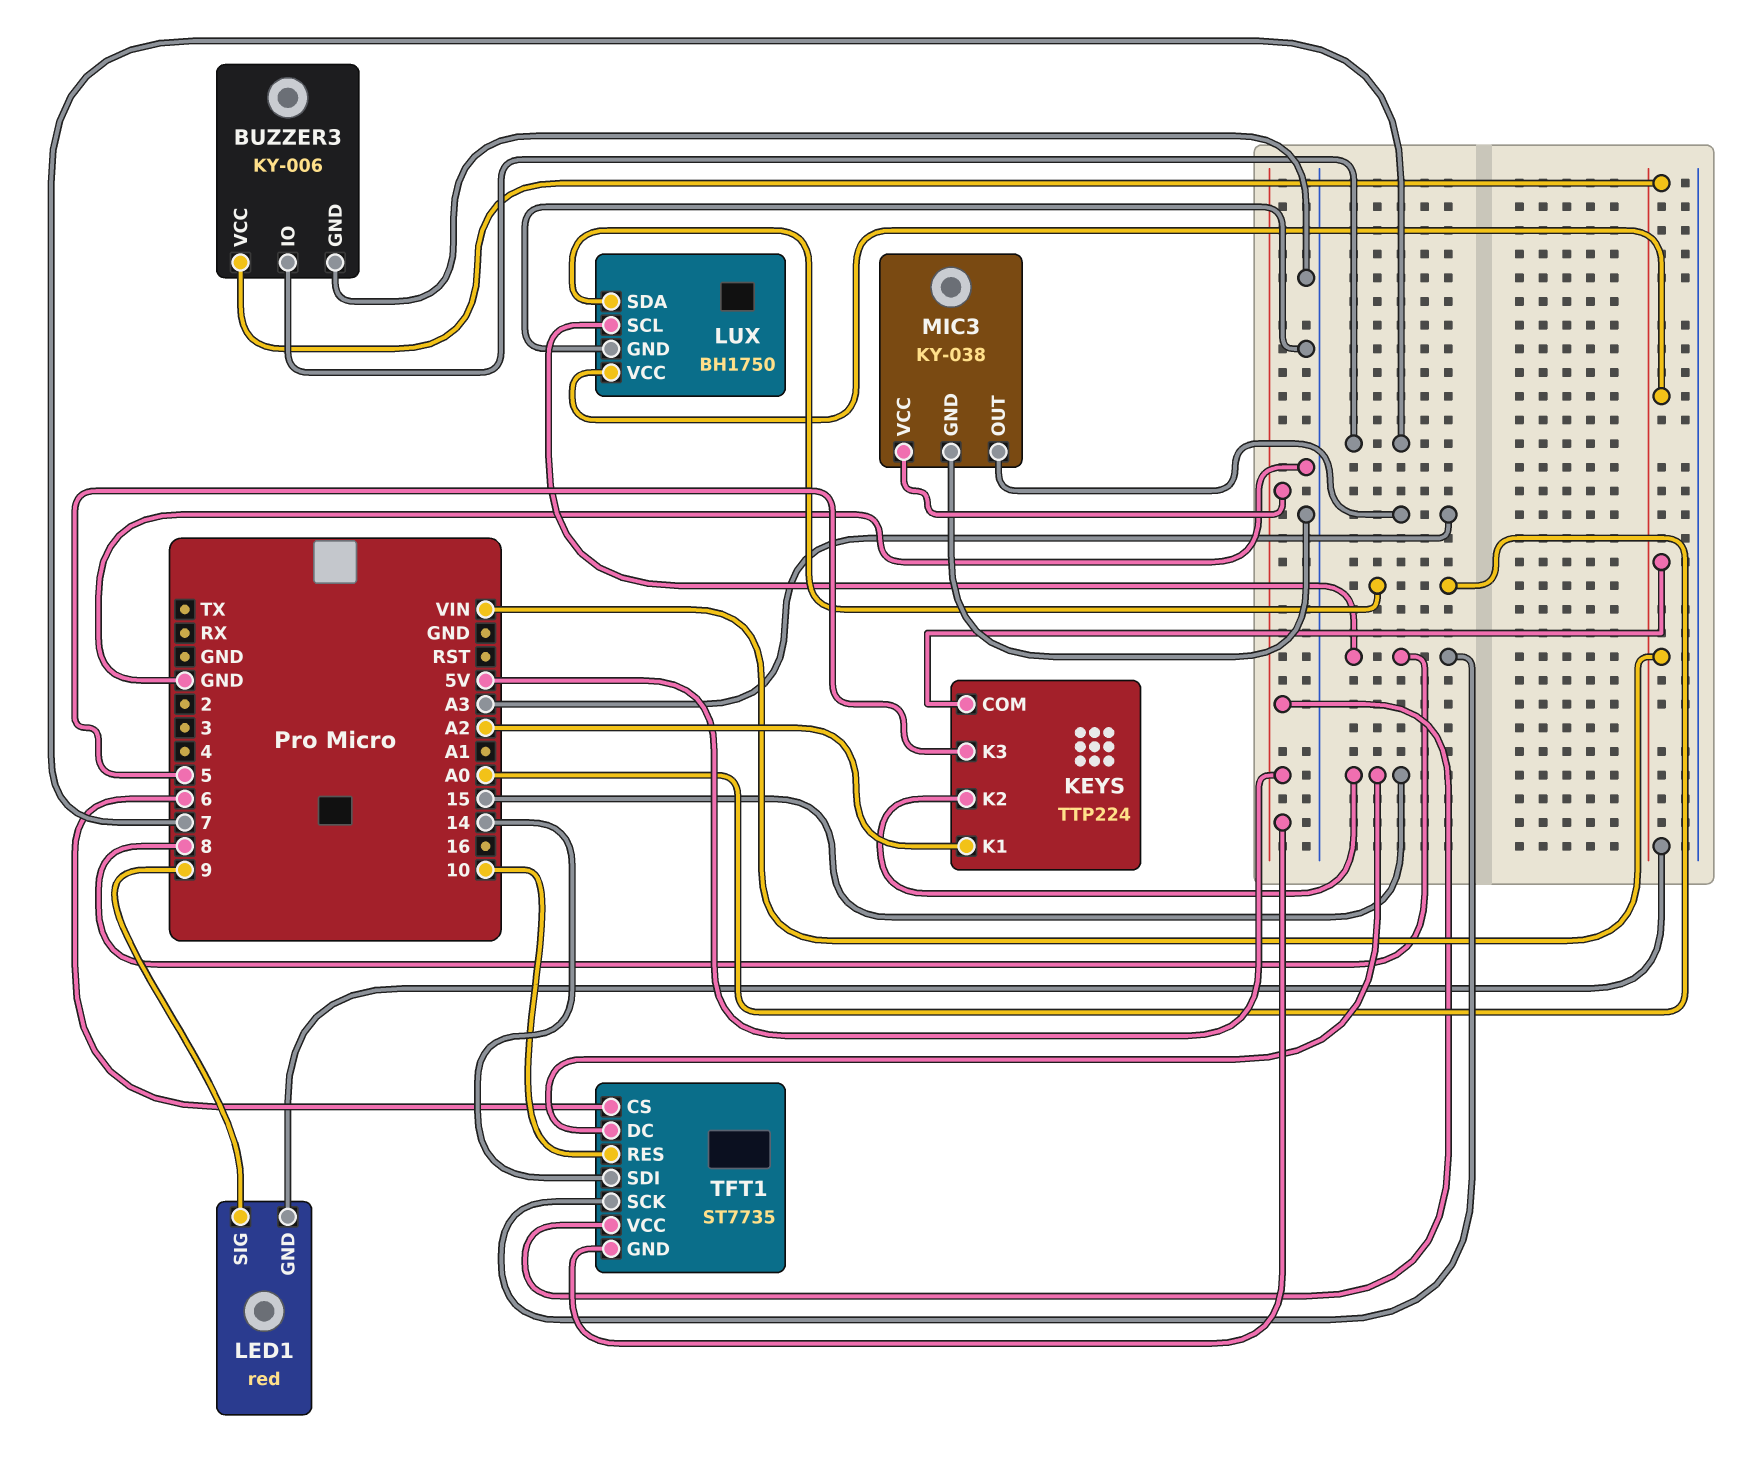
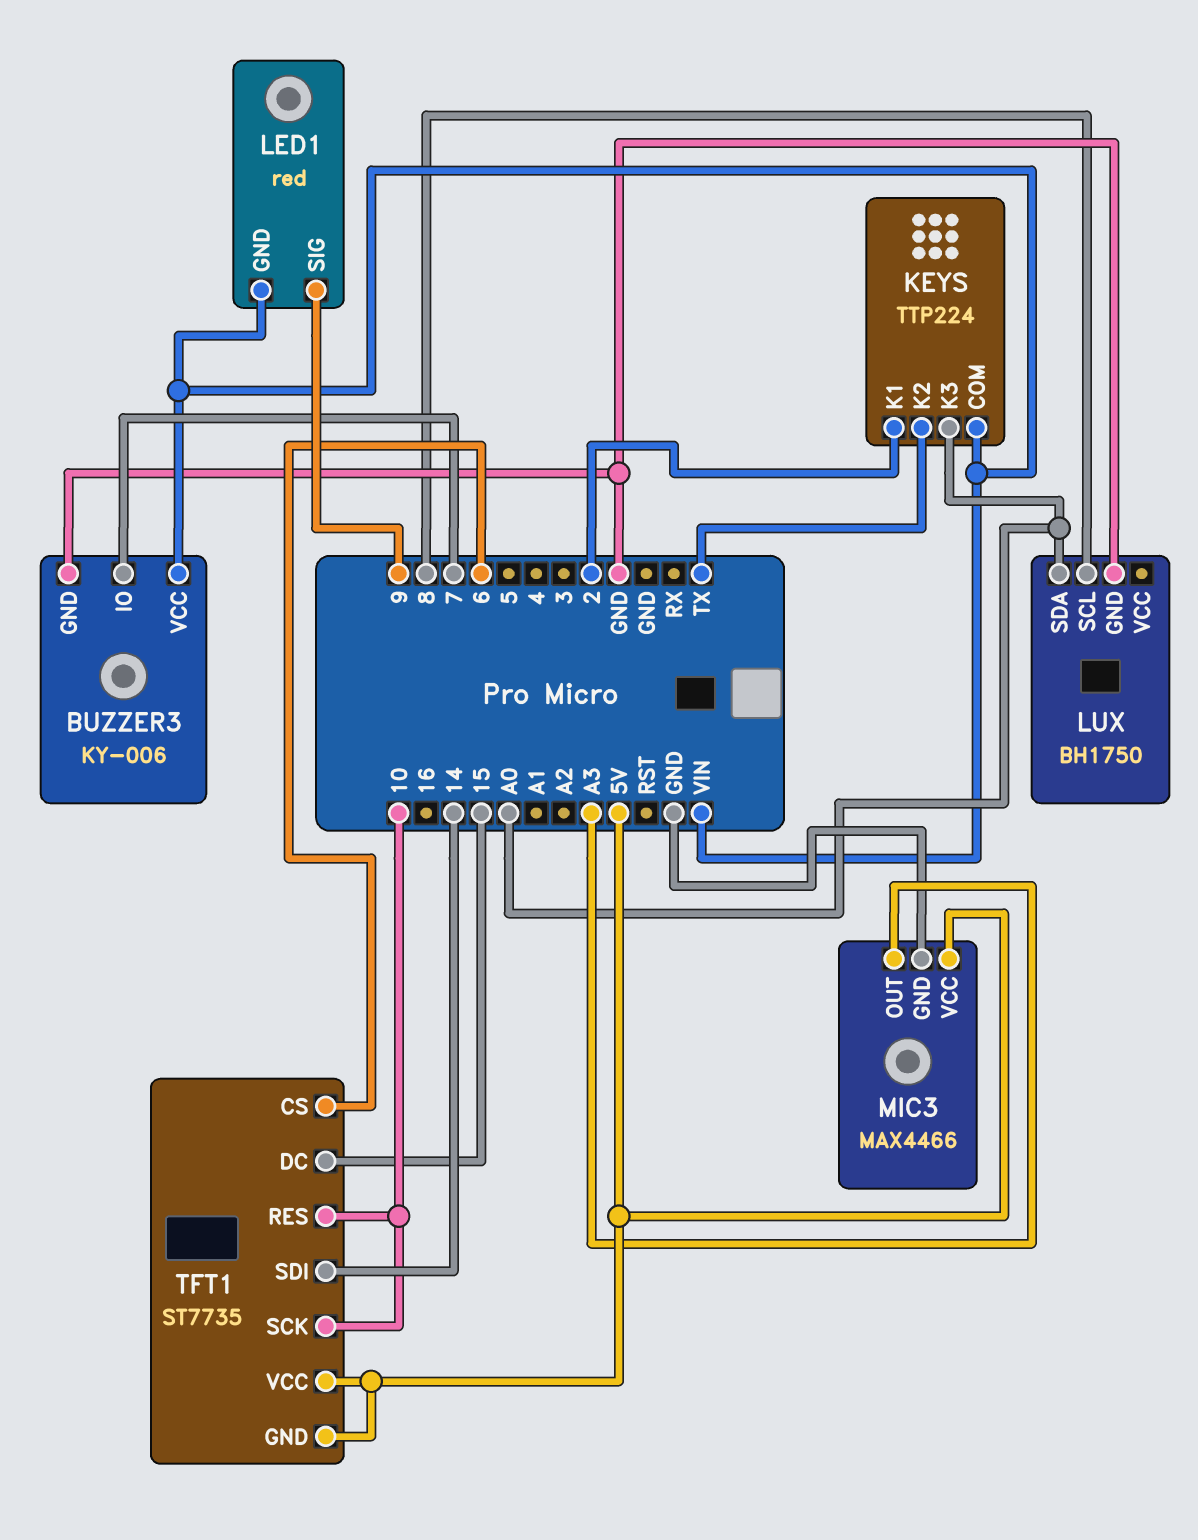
KEYS pin K1: A2 -> 2
KEYS pin K2: 15 -> TX
KEYS pin K3: 5 -> A0
LUX pin VCC: VIN -> none
MIC3: KY-038 -> MAX4466
TFT1 pin SCK: 8 -> 10

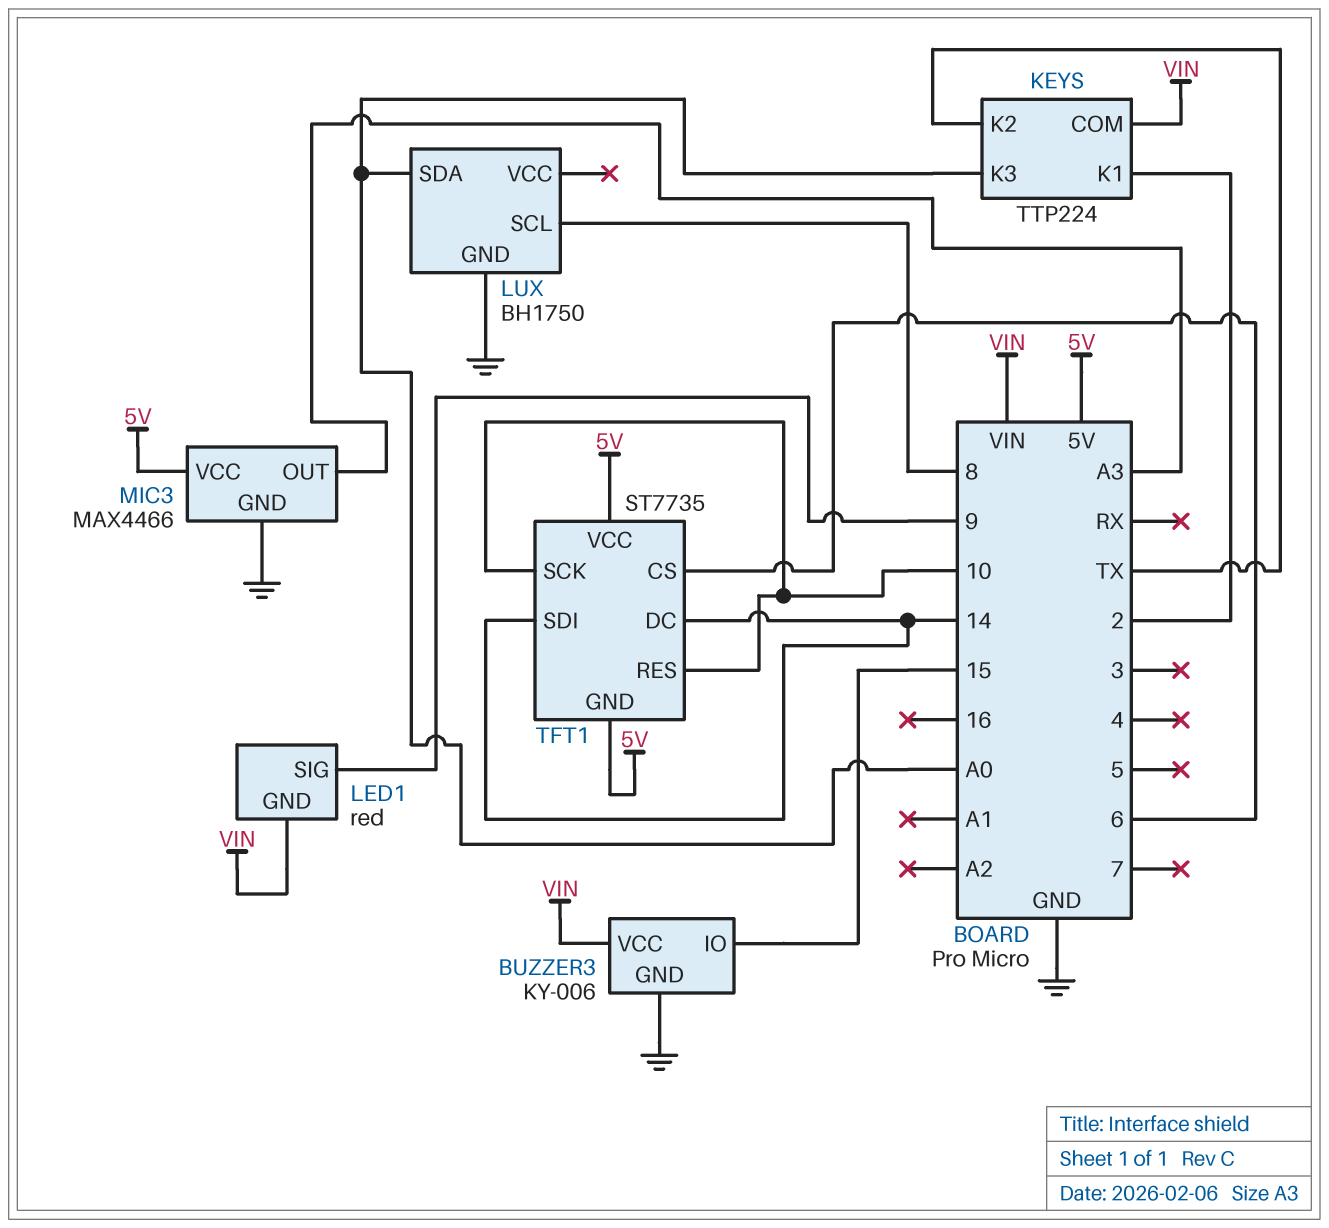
BUZZER3 pin IO: 7 -> 15
TFT1 pin DC: 15 -> 14

